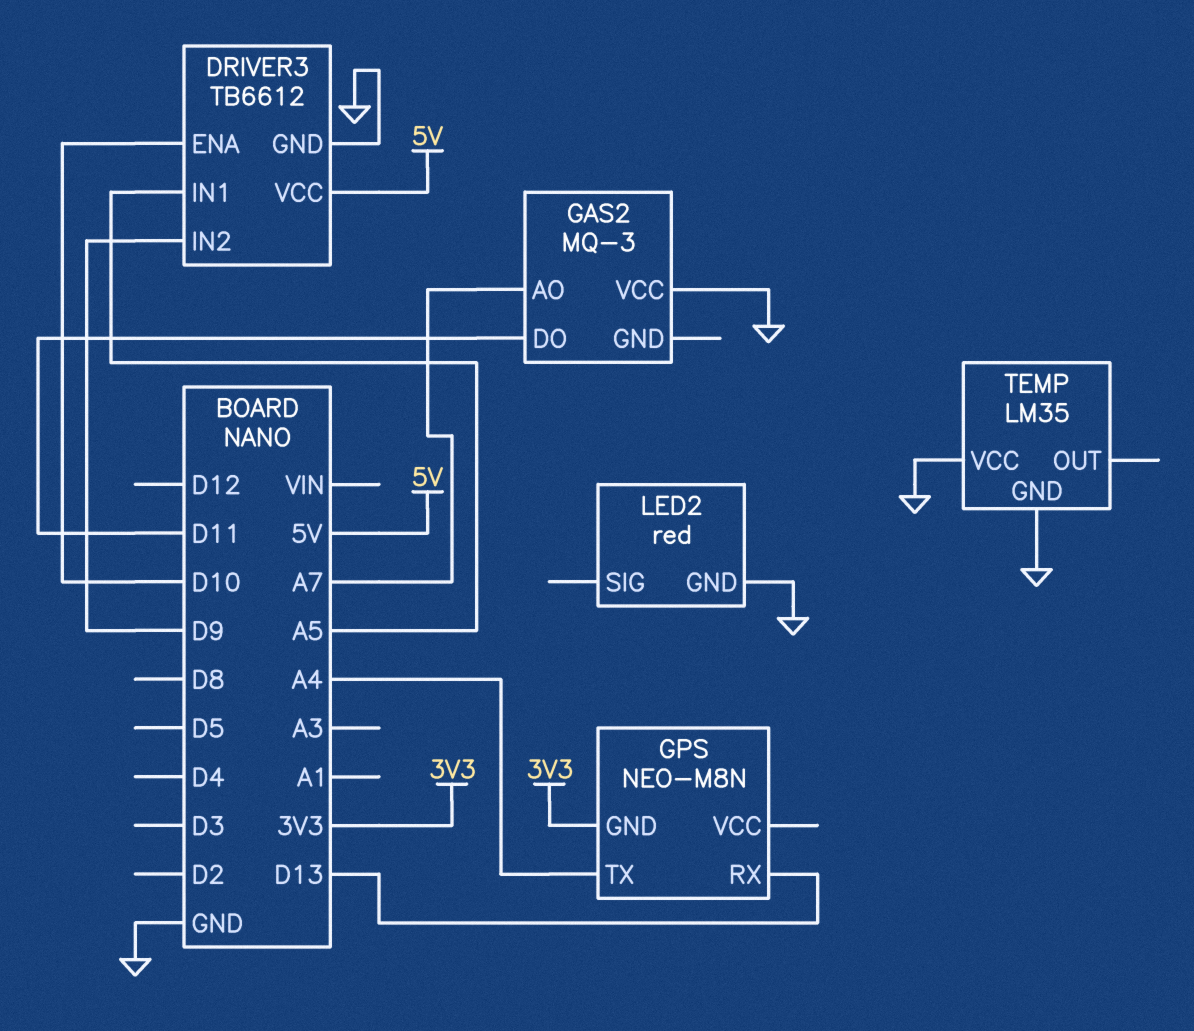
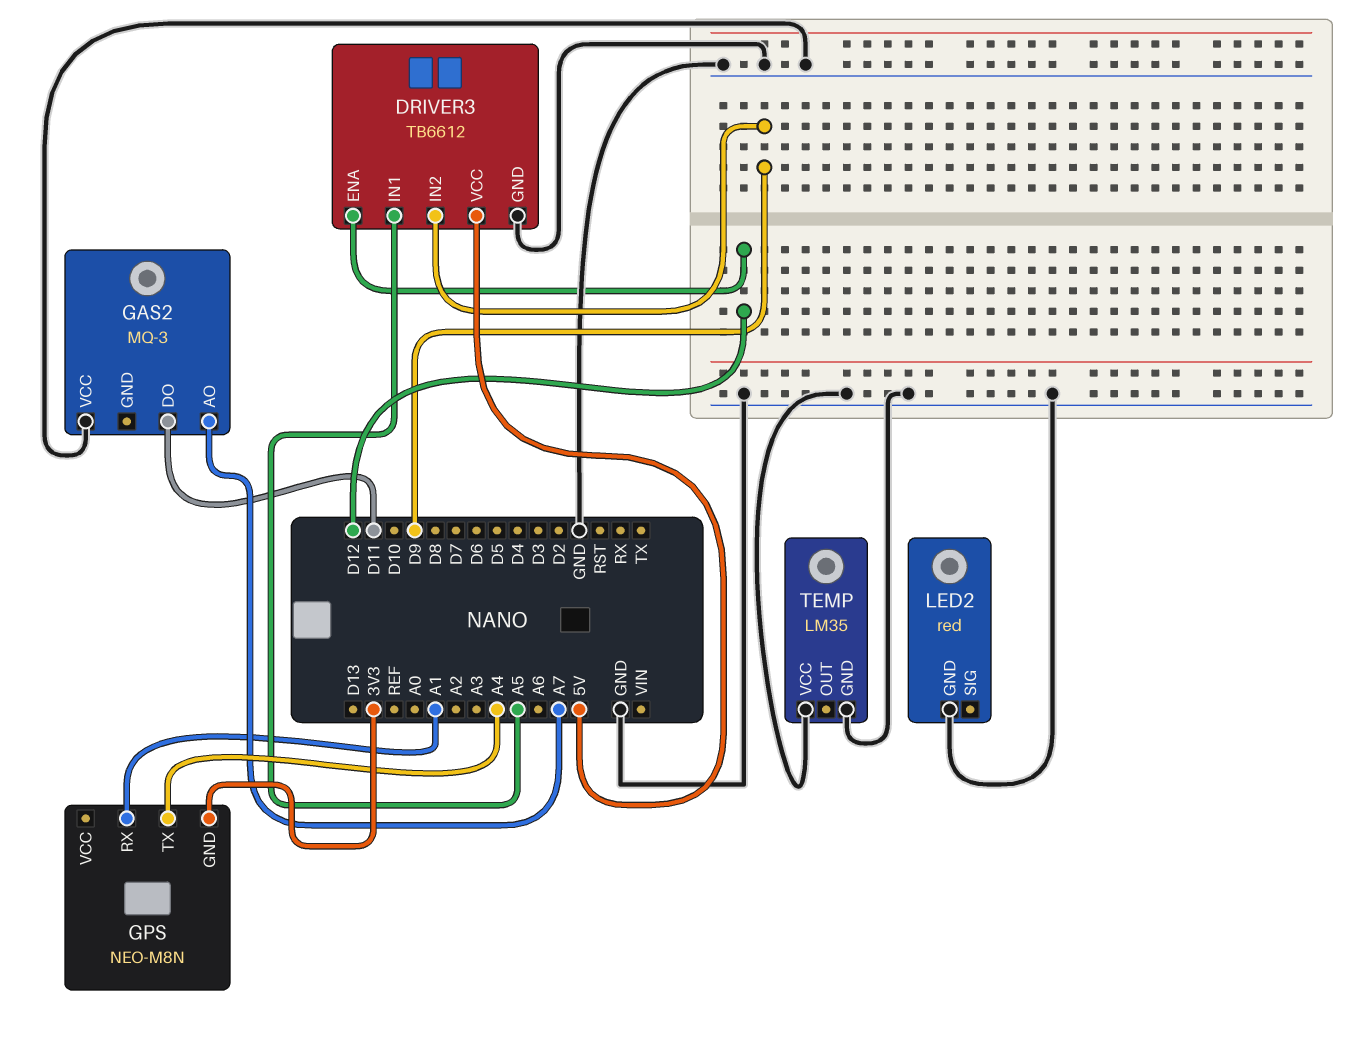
DRIVER3 pin ENA: D10 -> D12
GPS pin RX: D13 -> A1

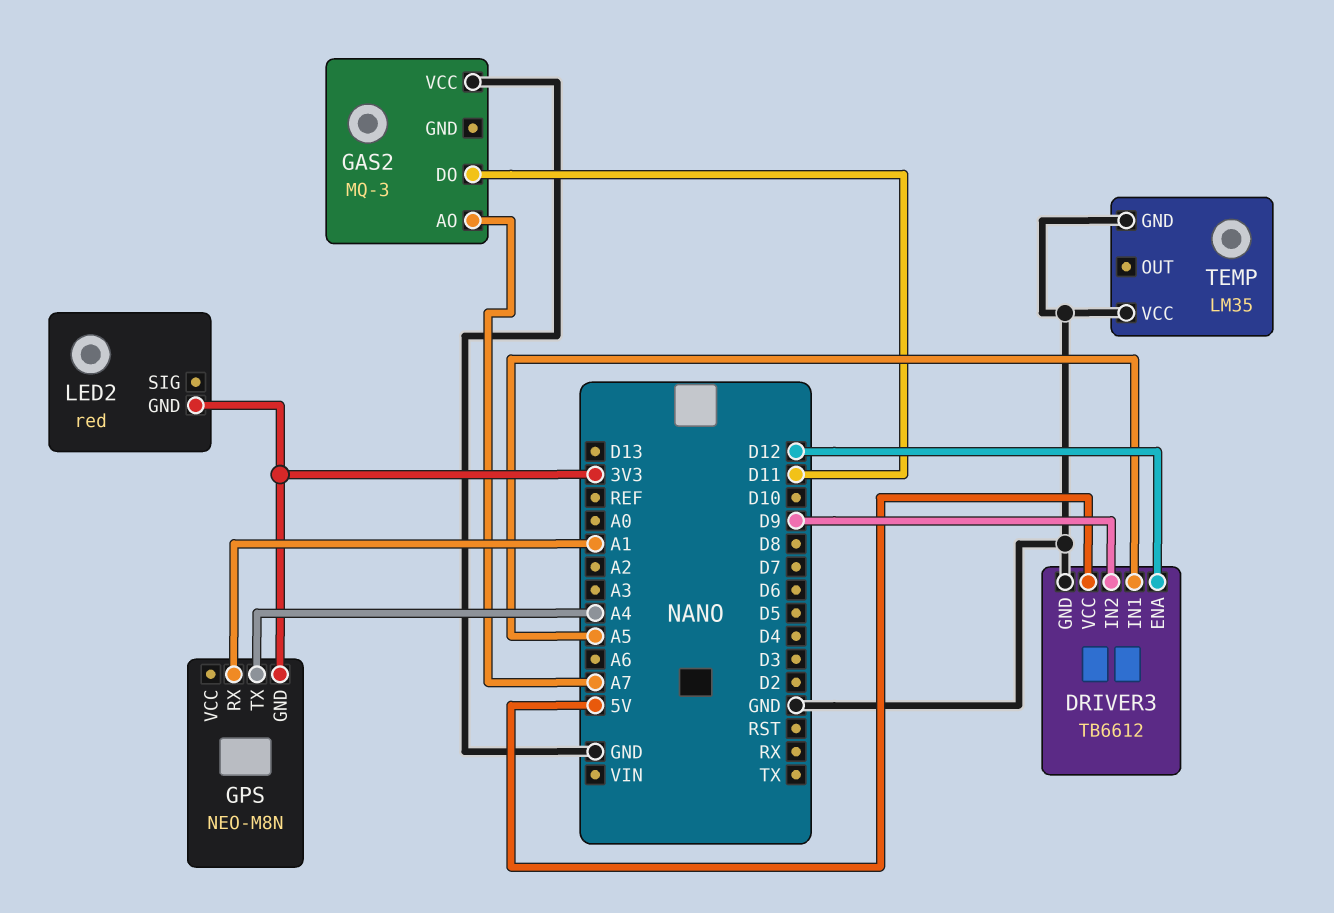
LED2 pin GND: GND -> 3V3

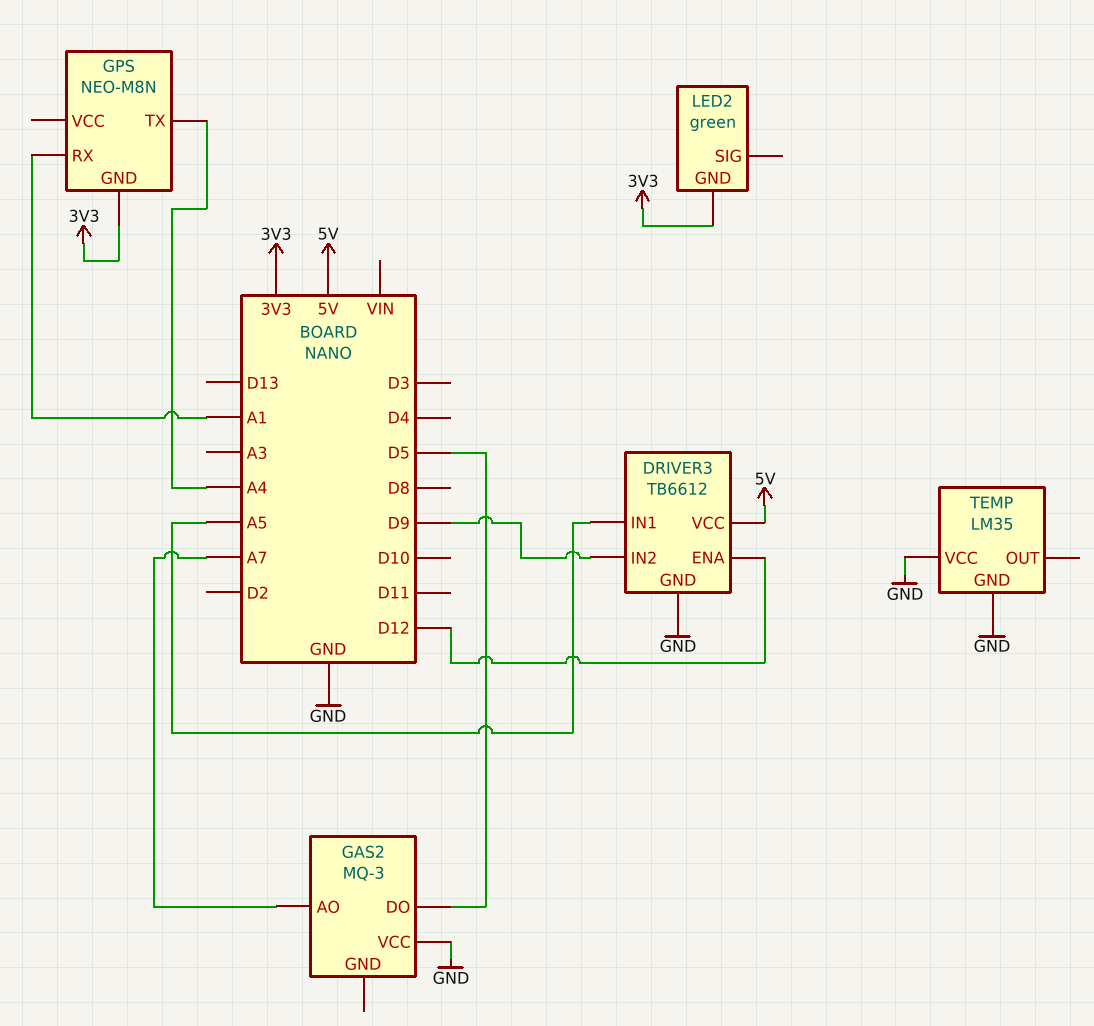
GAS2 pin DO: D11 -> D5
LED2: red -> green

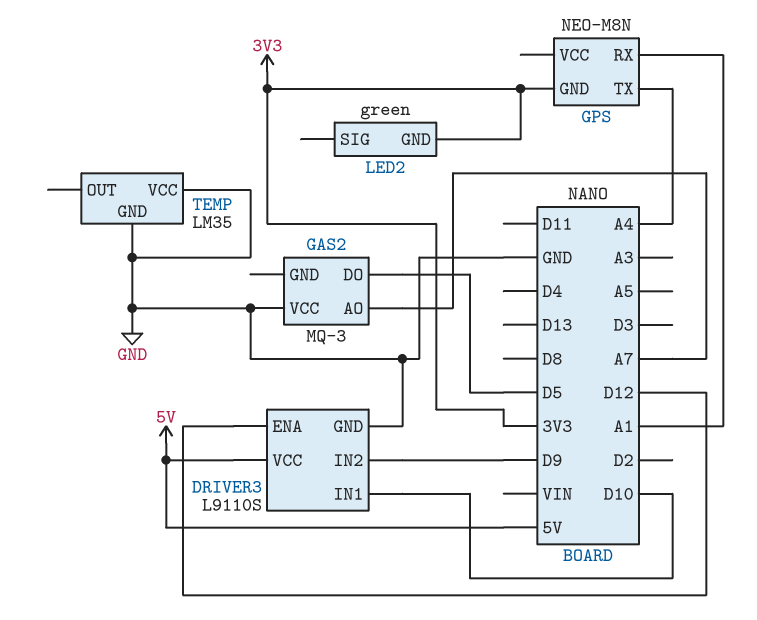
DRIVER3: TB6612 -> L9110S
DRIVER3 pin IN1: A5 -> D10

